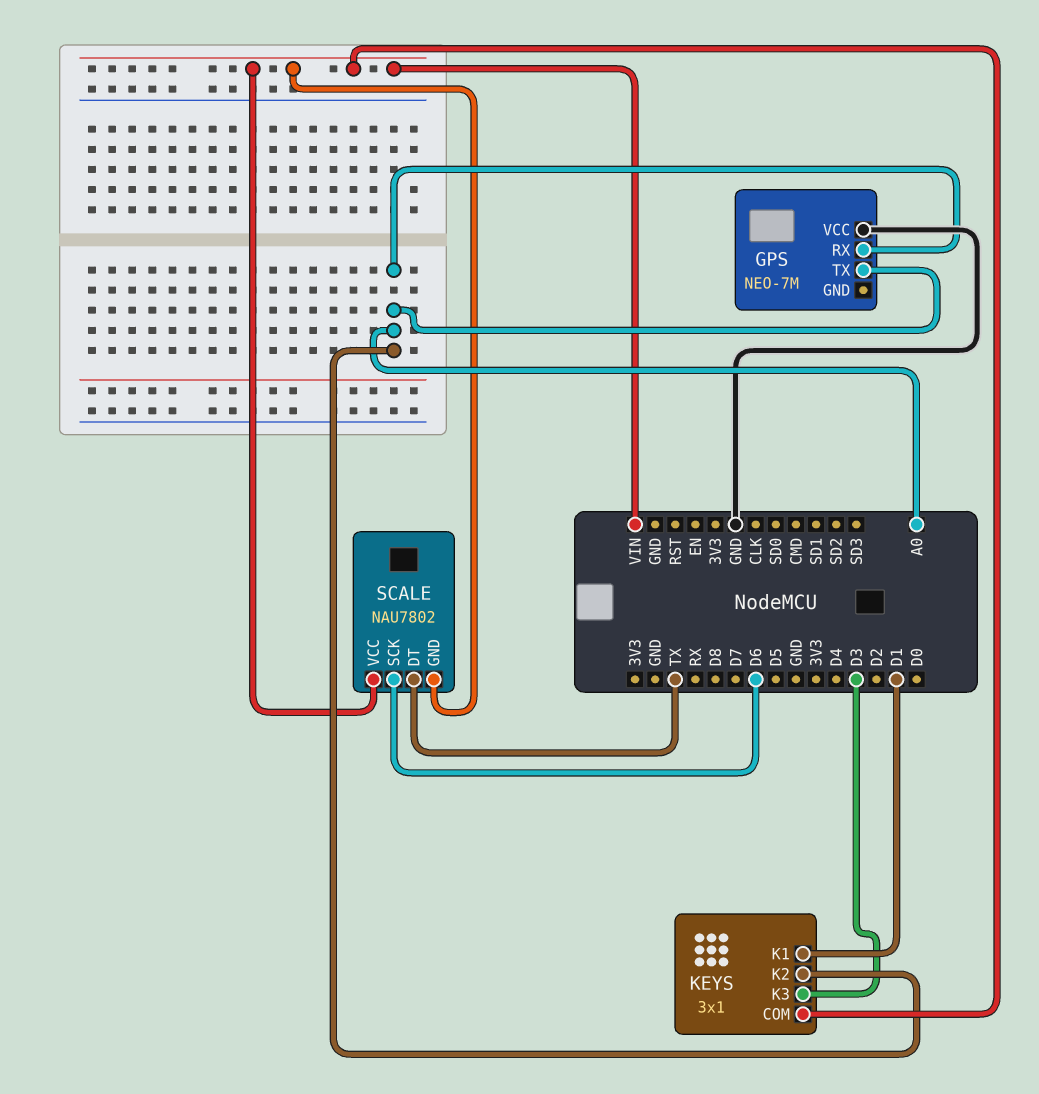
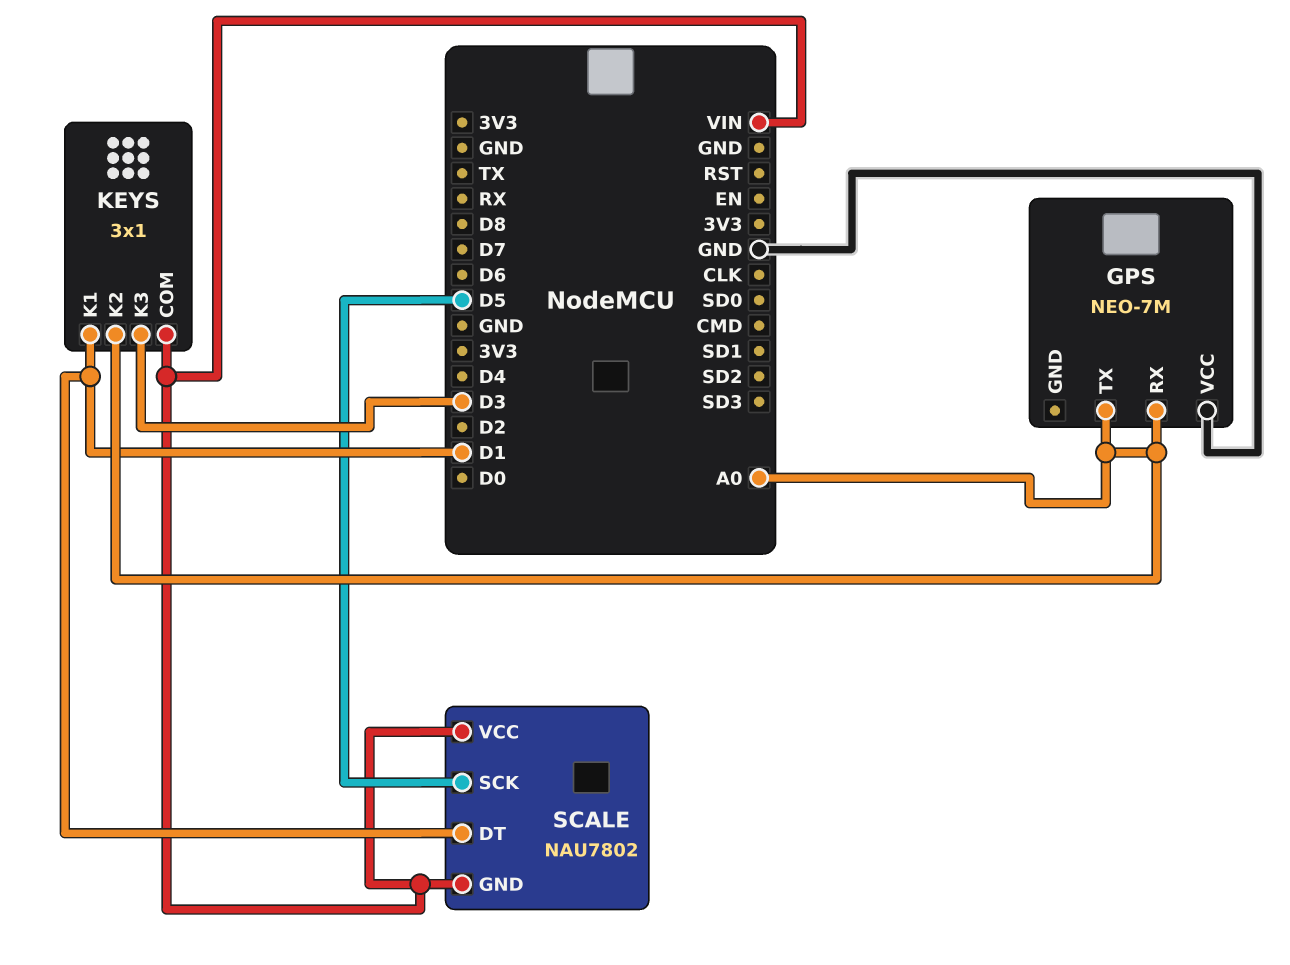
SCALE pin DT: TX -> D1
SCALE pin SCK: D6 -> D5

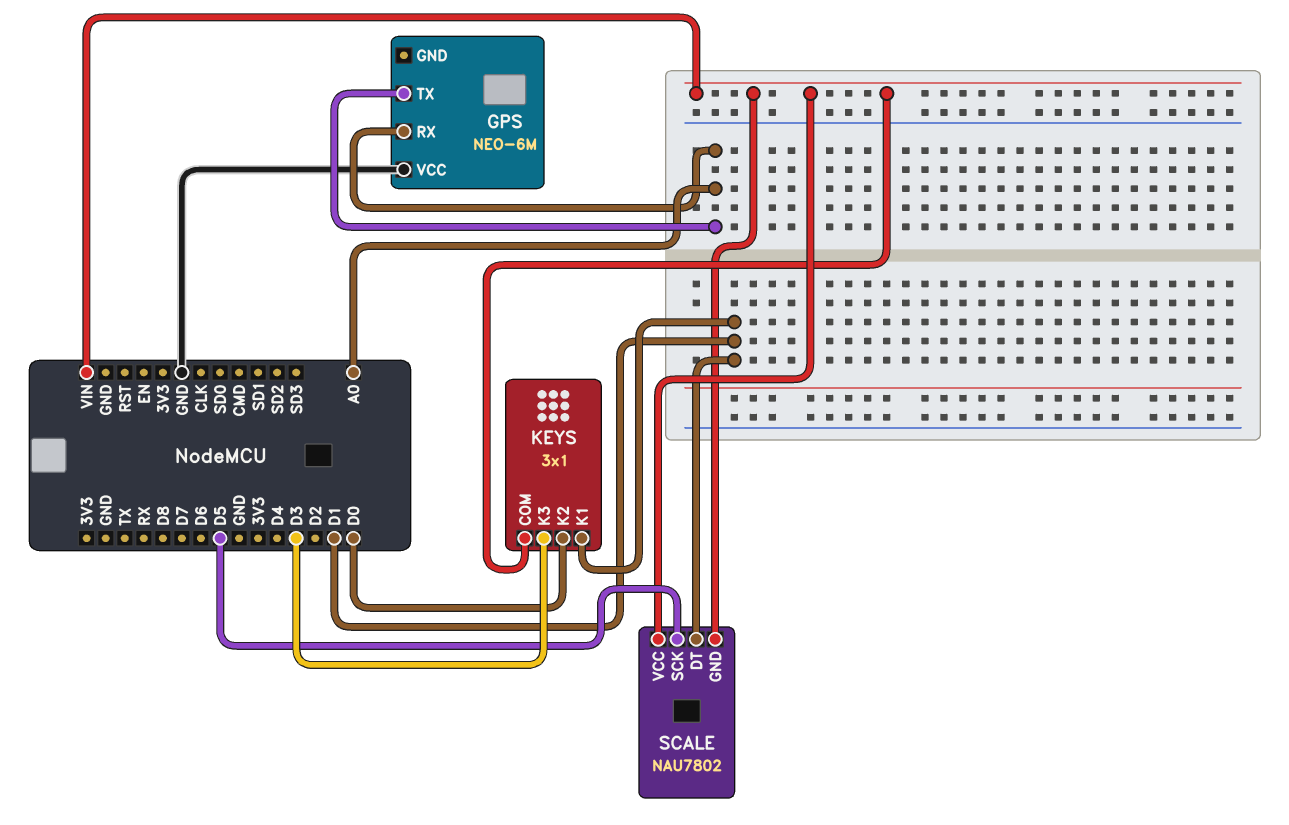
GPS: NEO-7M -> NEO-6M
KEYS pin K2: A0 -> D0

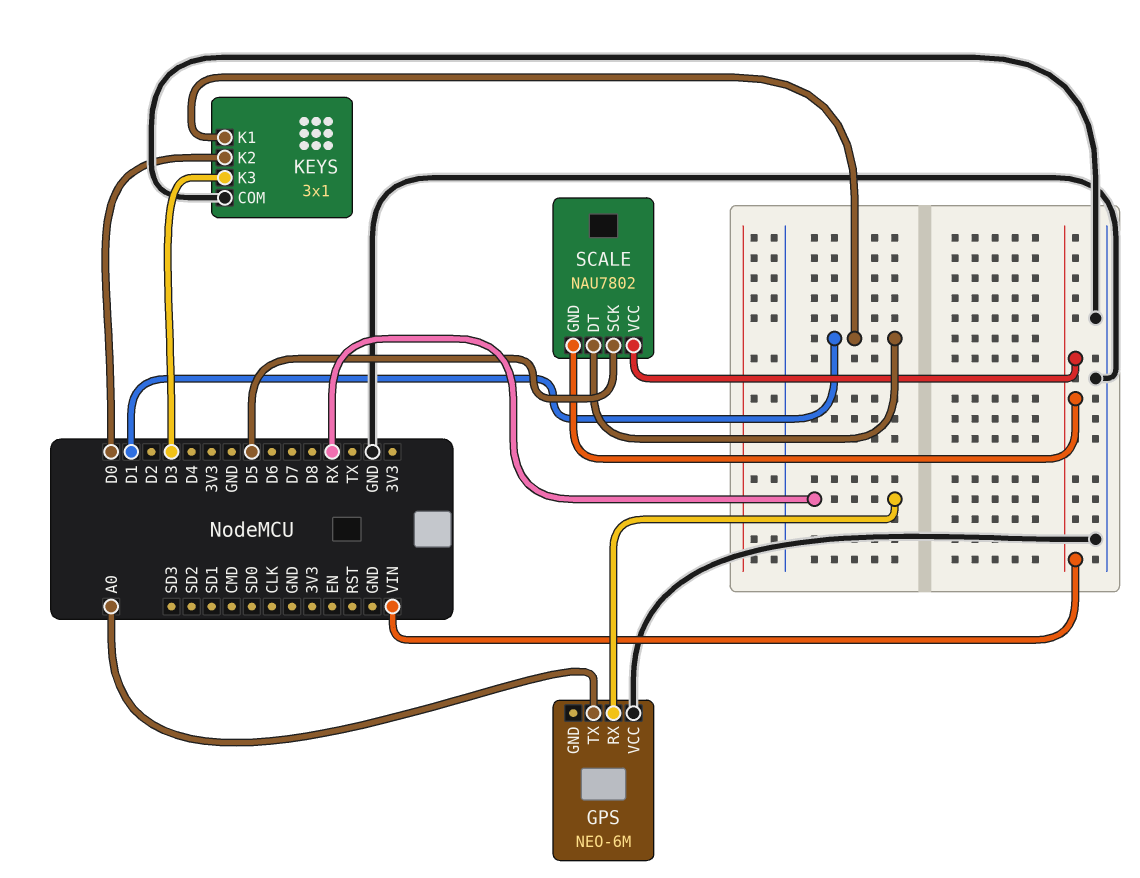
GPS pin RX: A0 -> RX
KEYS pin COM: VIN -> GND

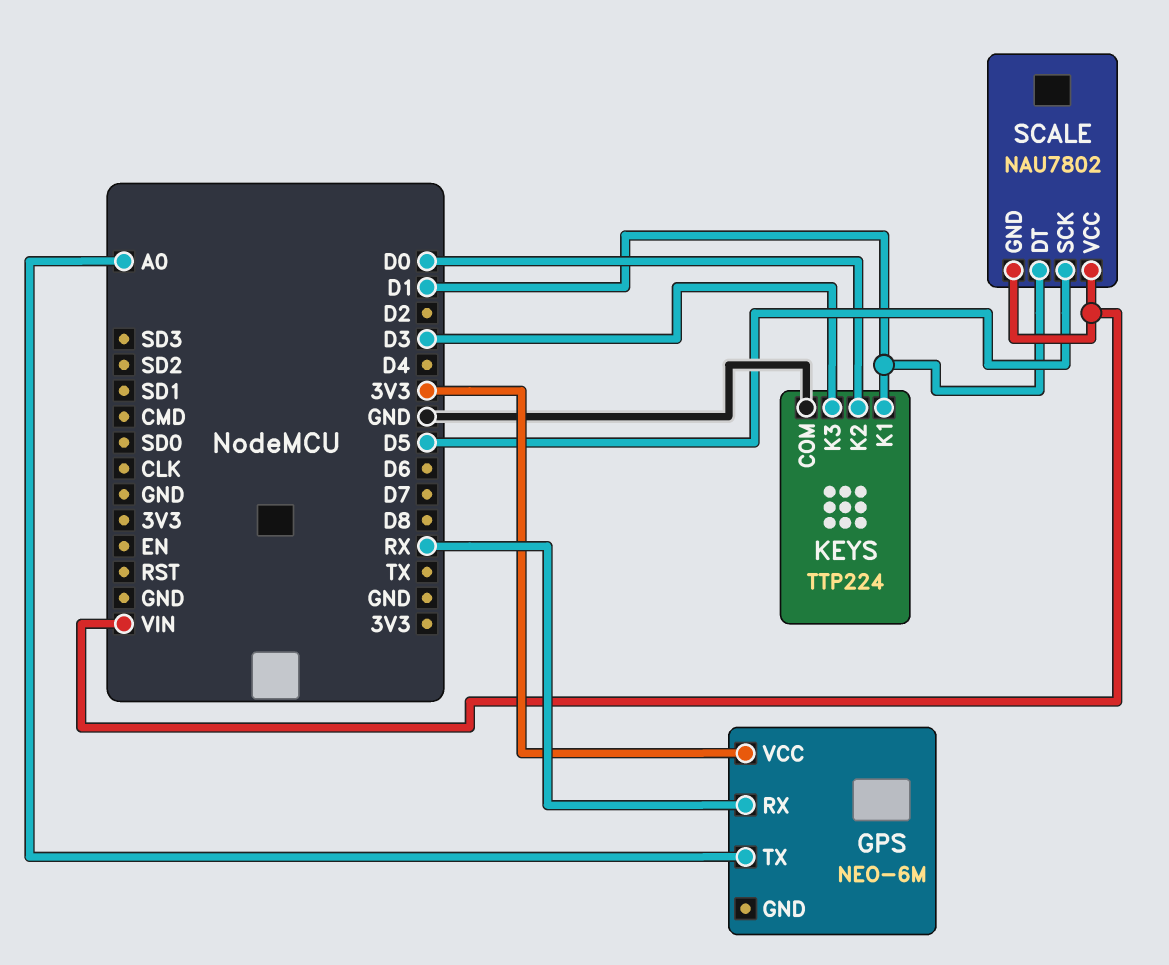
GPS pin VCC: GND -> 3V3
KEYS: 3x1 -> TTP224

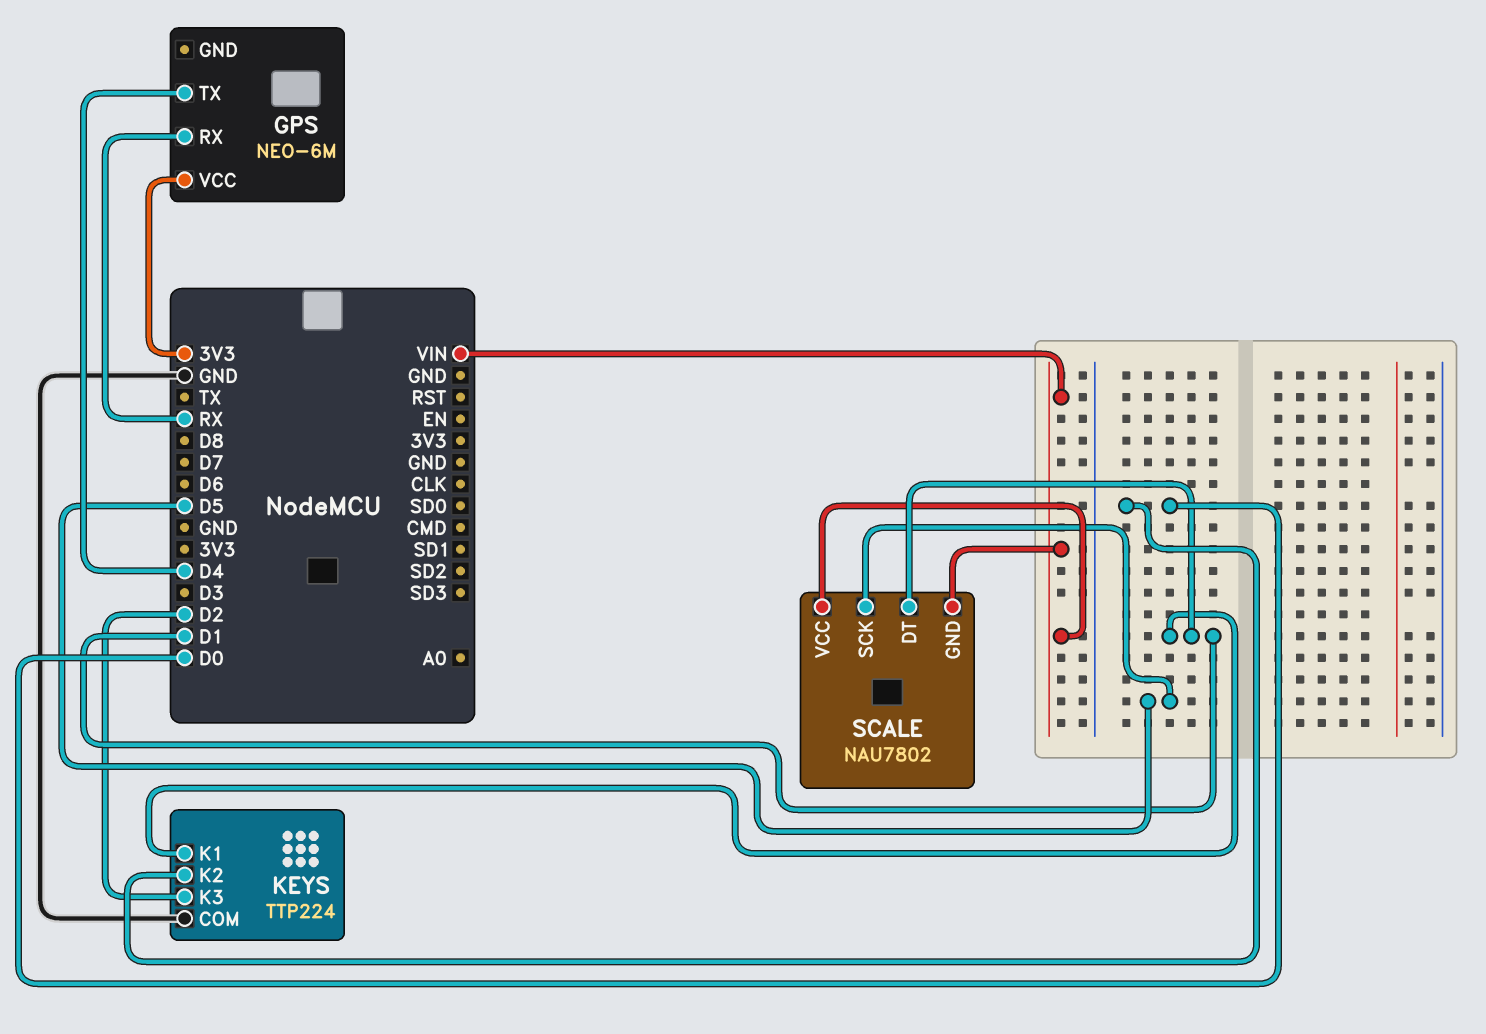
GPS pin TX: A0 -> D4
KEYS pin K3: D3 -> D2

